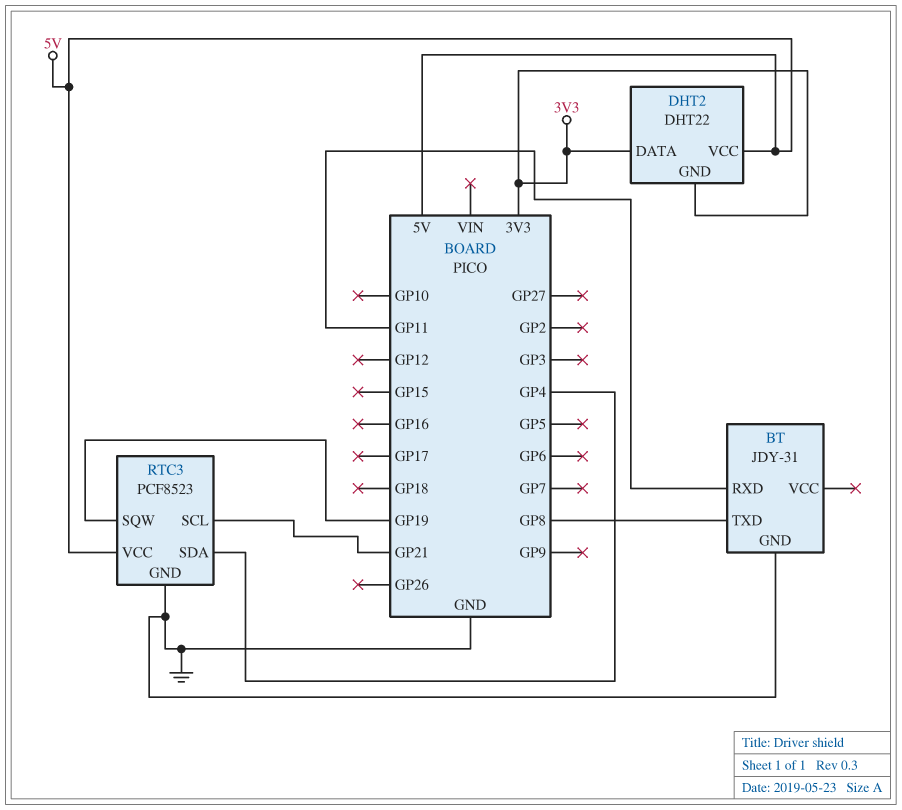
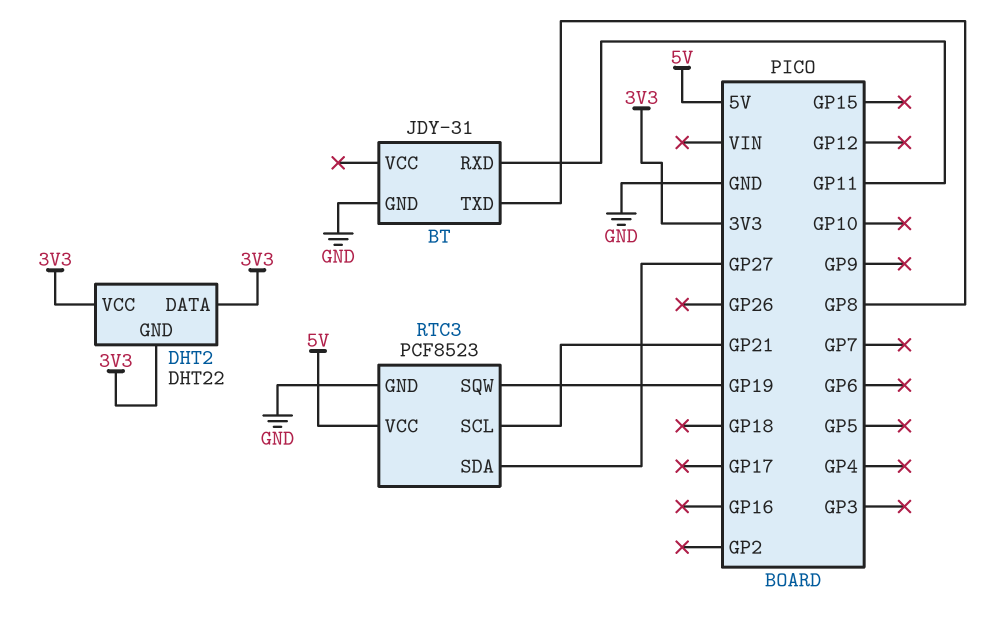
DHT2 pin VCC: 5V -> 3V3
RTC3 pin SDA: GP4 -> GP27

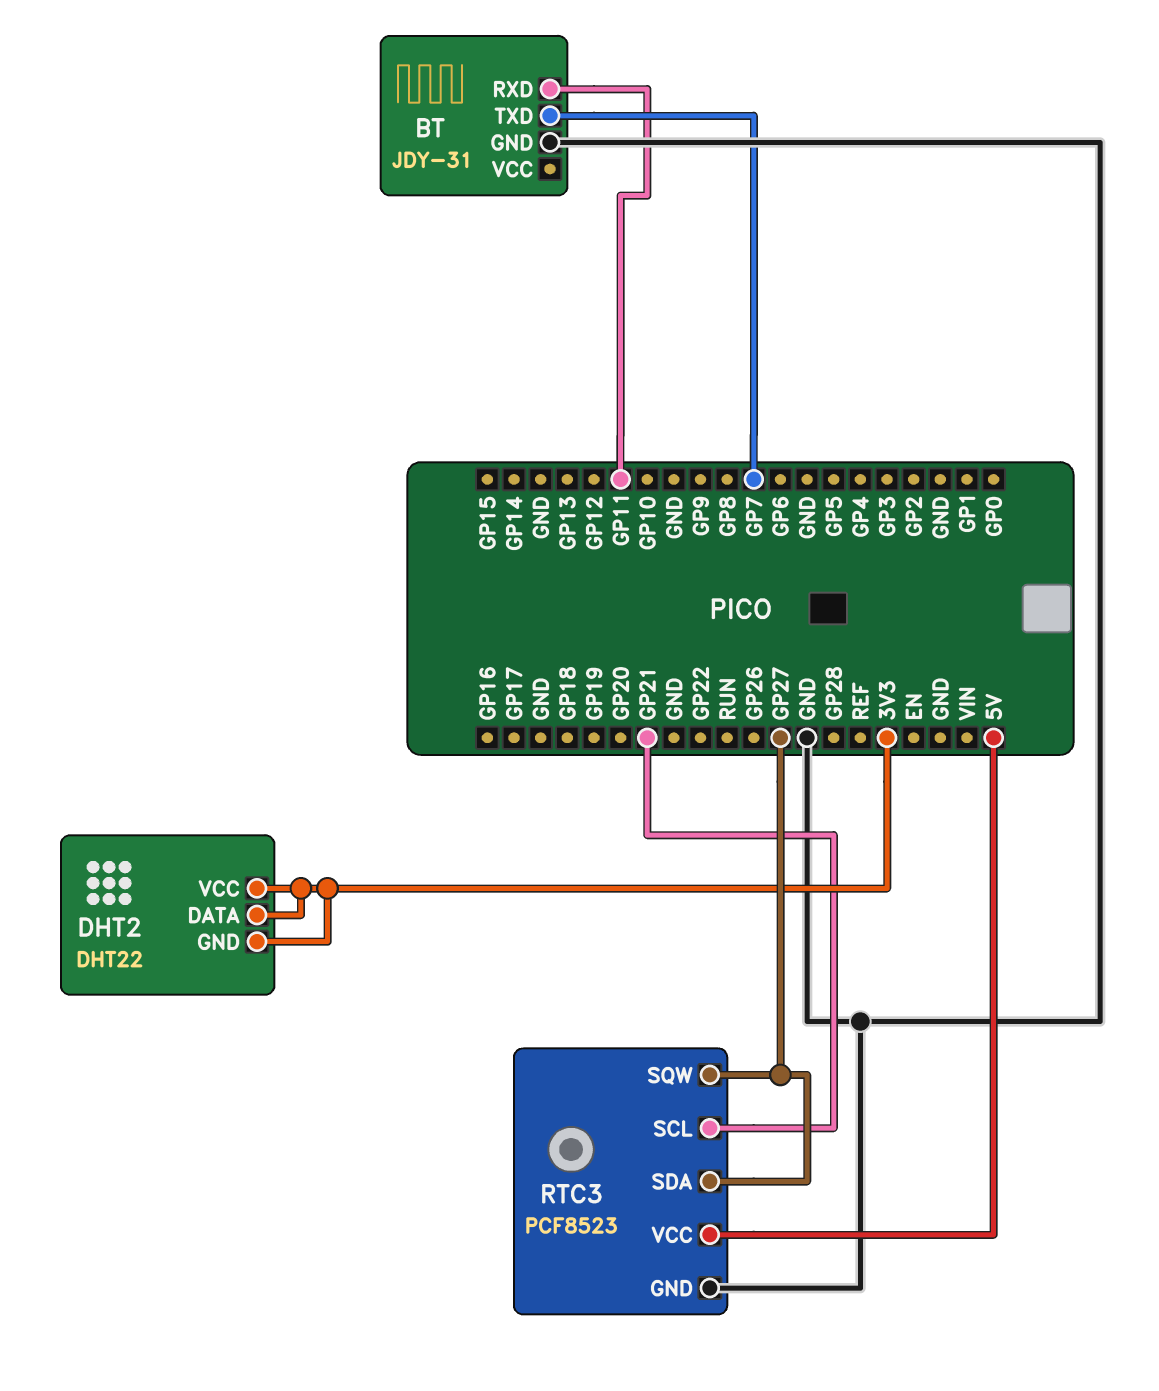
BT pin TXD: GP8 -> GP7
RTC3 pin SQW: GP19 -> GP27

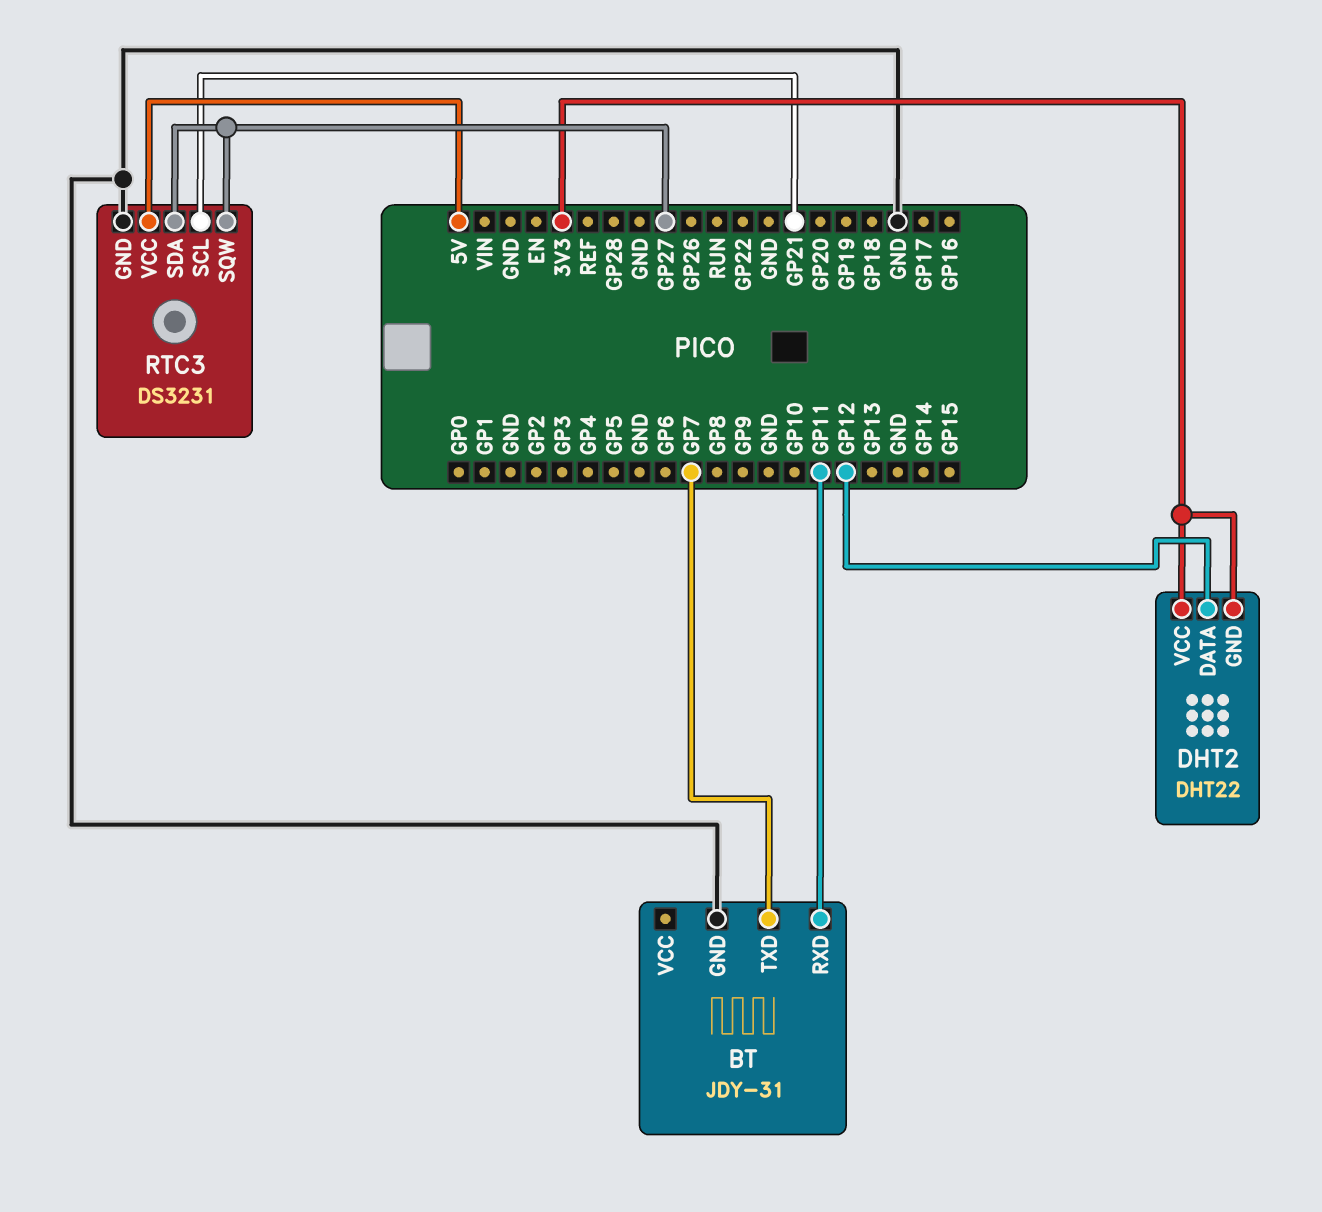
DHT2 pin DATA: 3V3 -> GP12
RTC3: PCF8523 -> DS3231

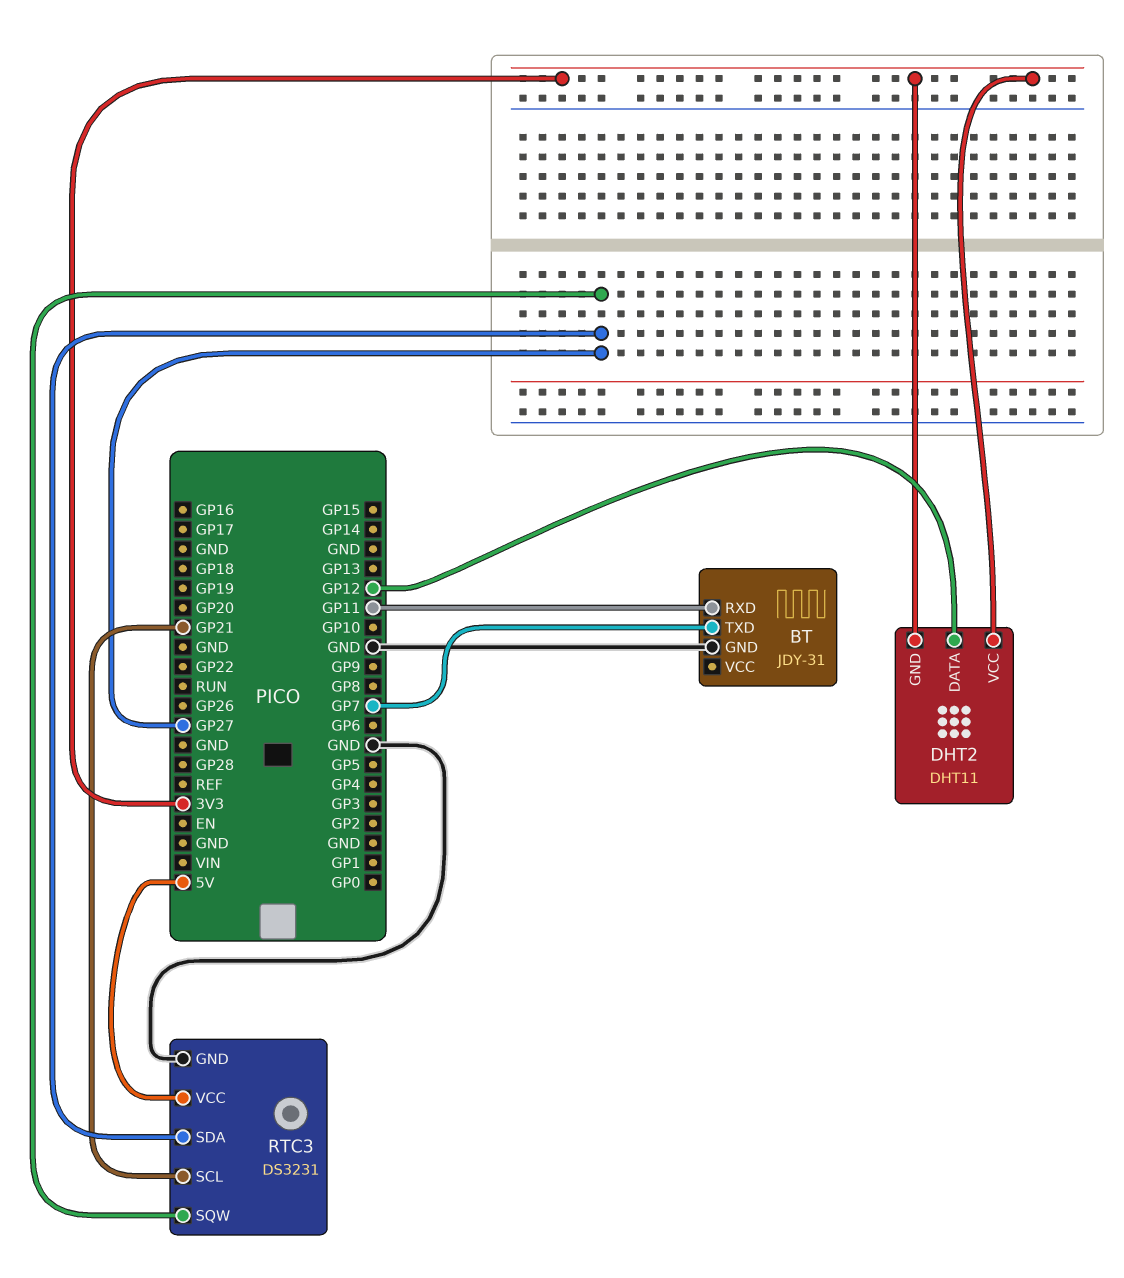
DHT2: DHT22 -> DHT11

